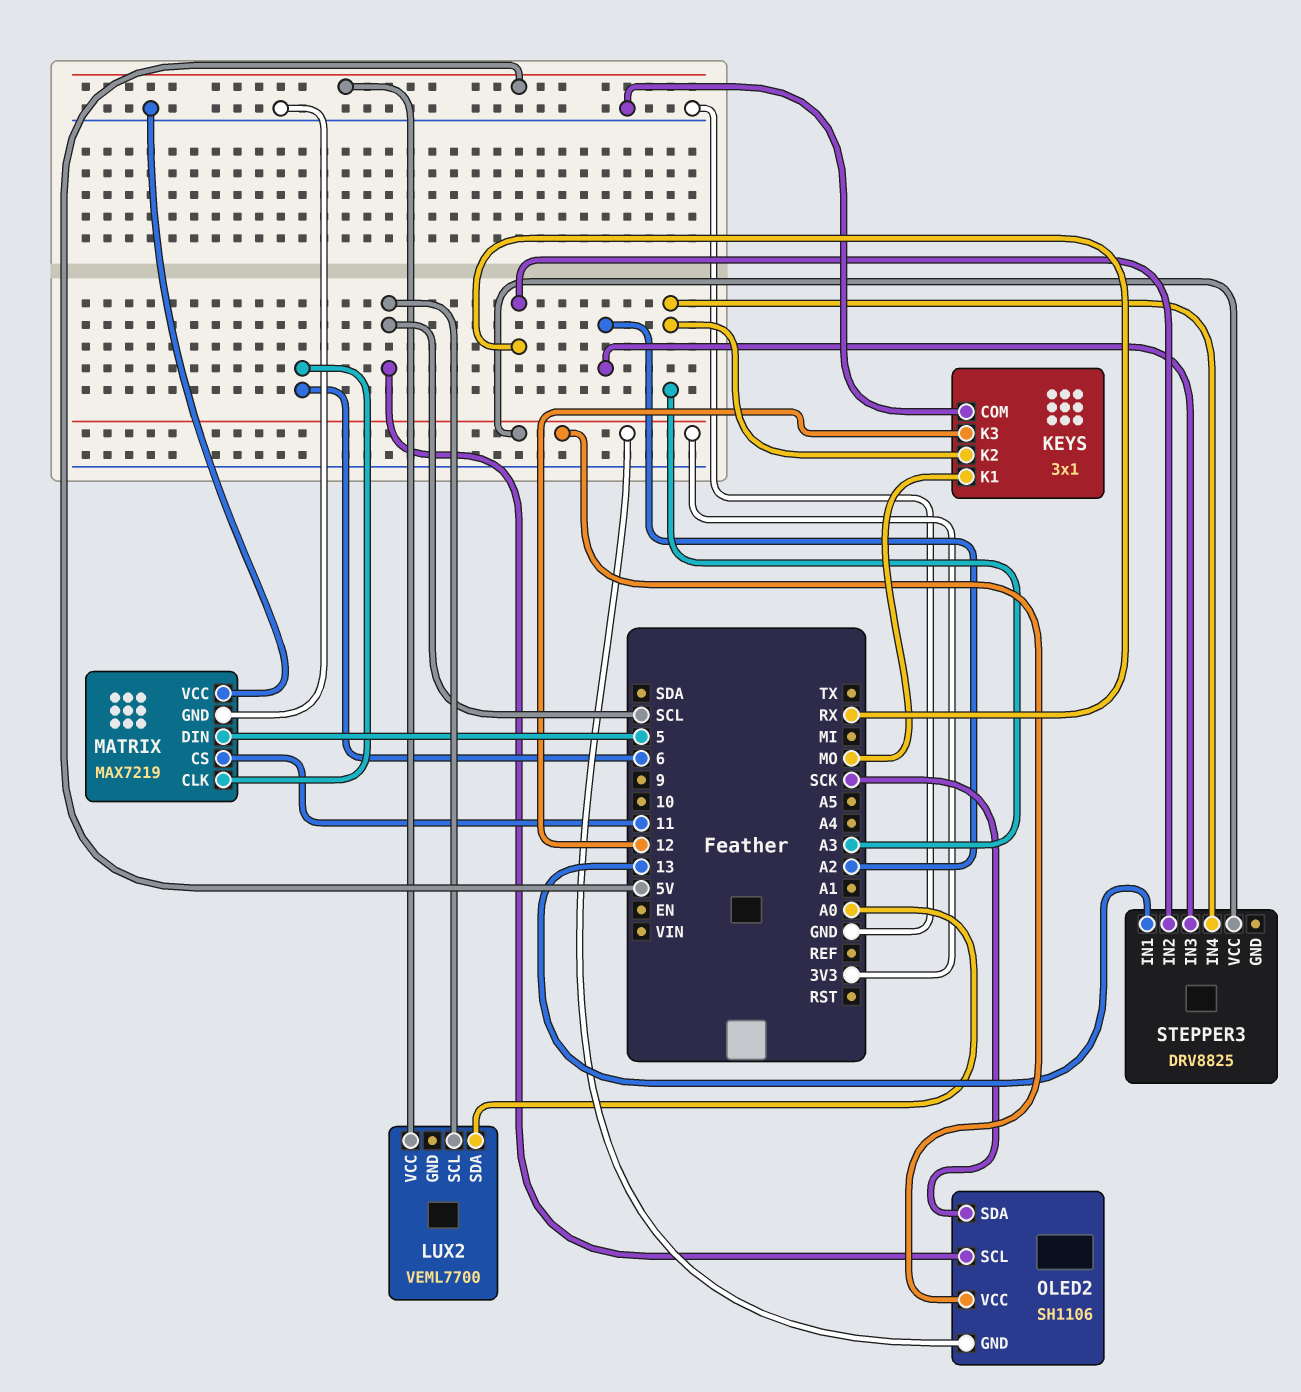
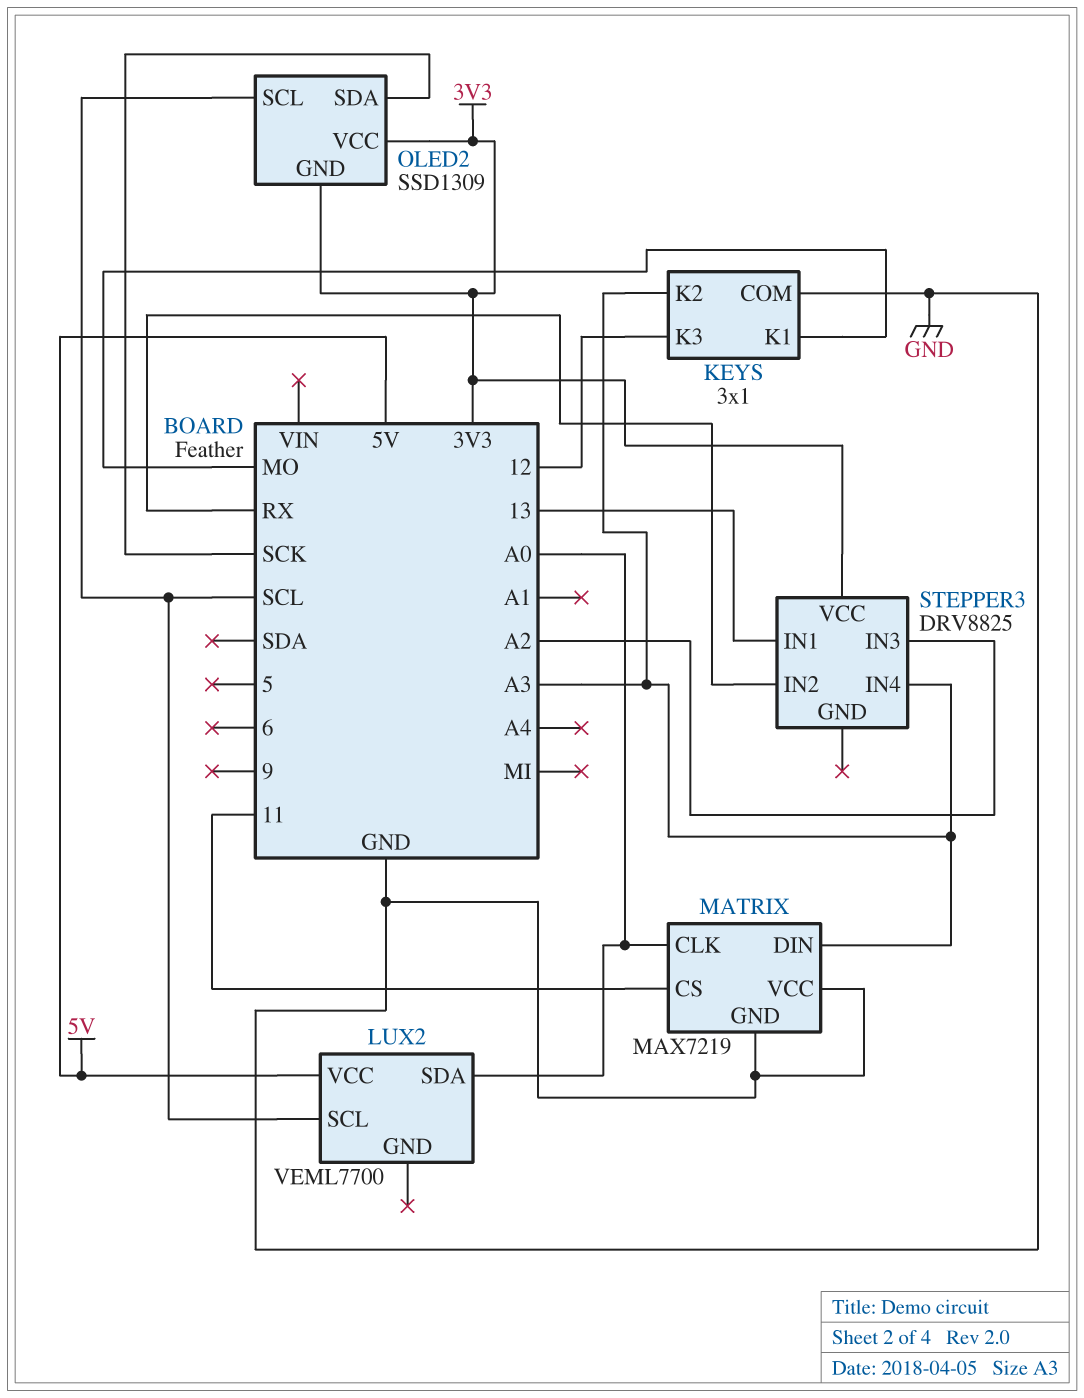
MATRIX pin CLK: 6 -> A0
MATRIX pin DIN: 5 -> A3
OLED2: SH1106 -> SSD1309

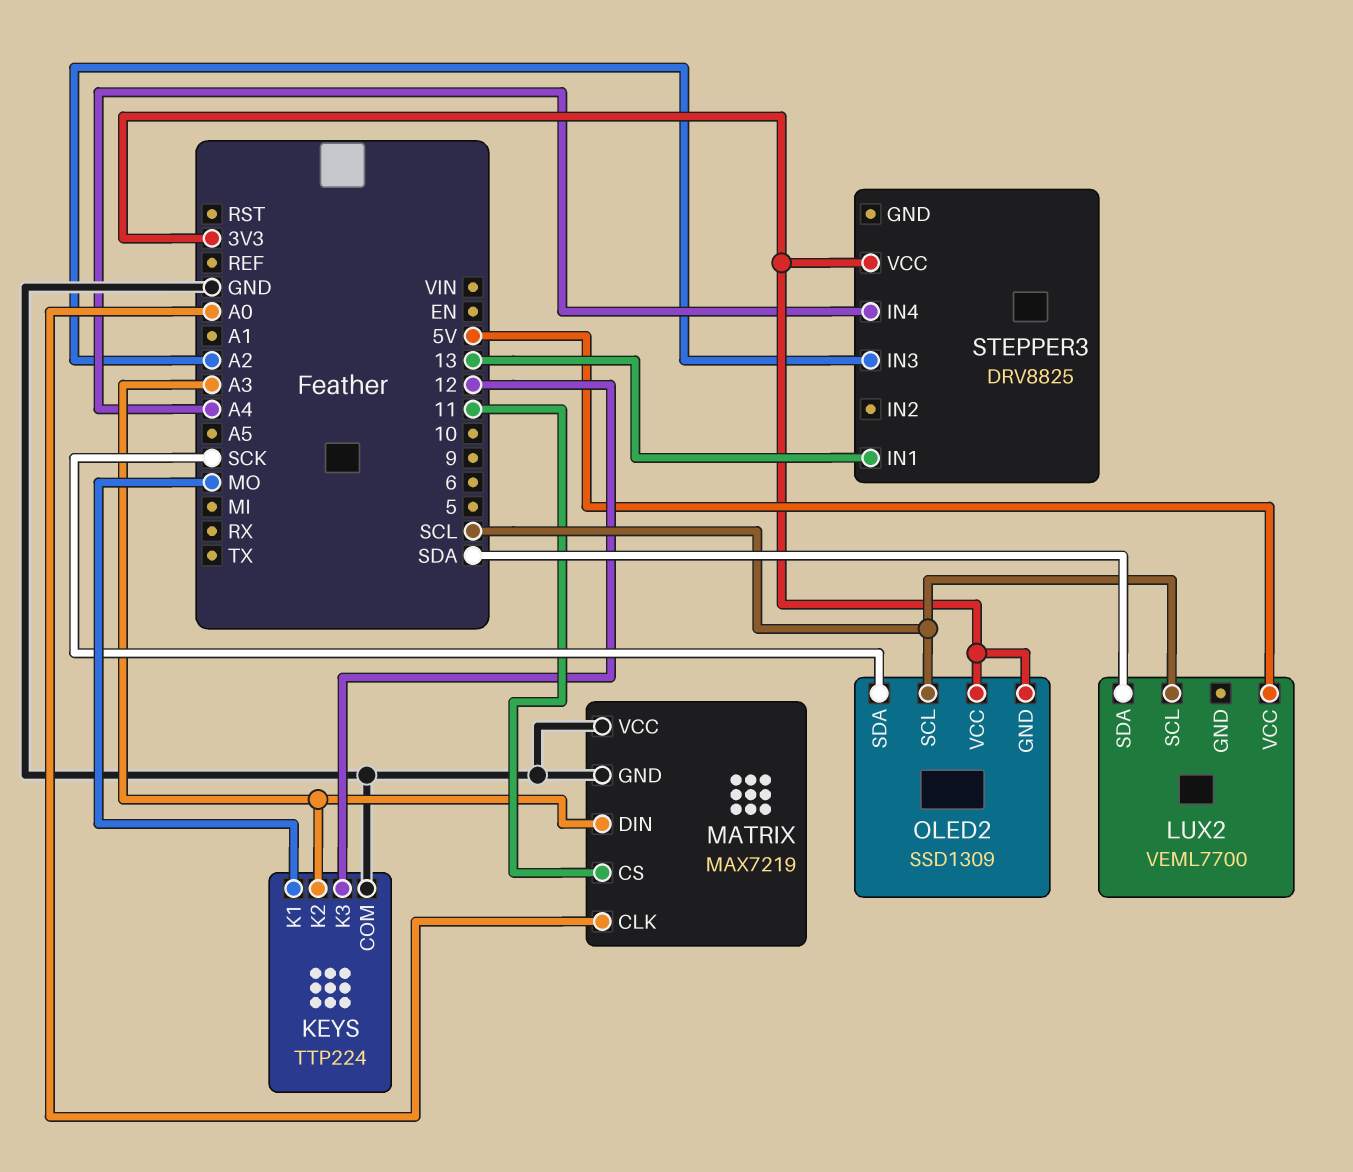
KEYS: 3x1 -> TTP224
LUX2 pin SDA: A0 -> SDA
STEPPER3 pin IN2: RX -> none
STEPPER3 pin IN4: A3 -> A4

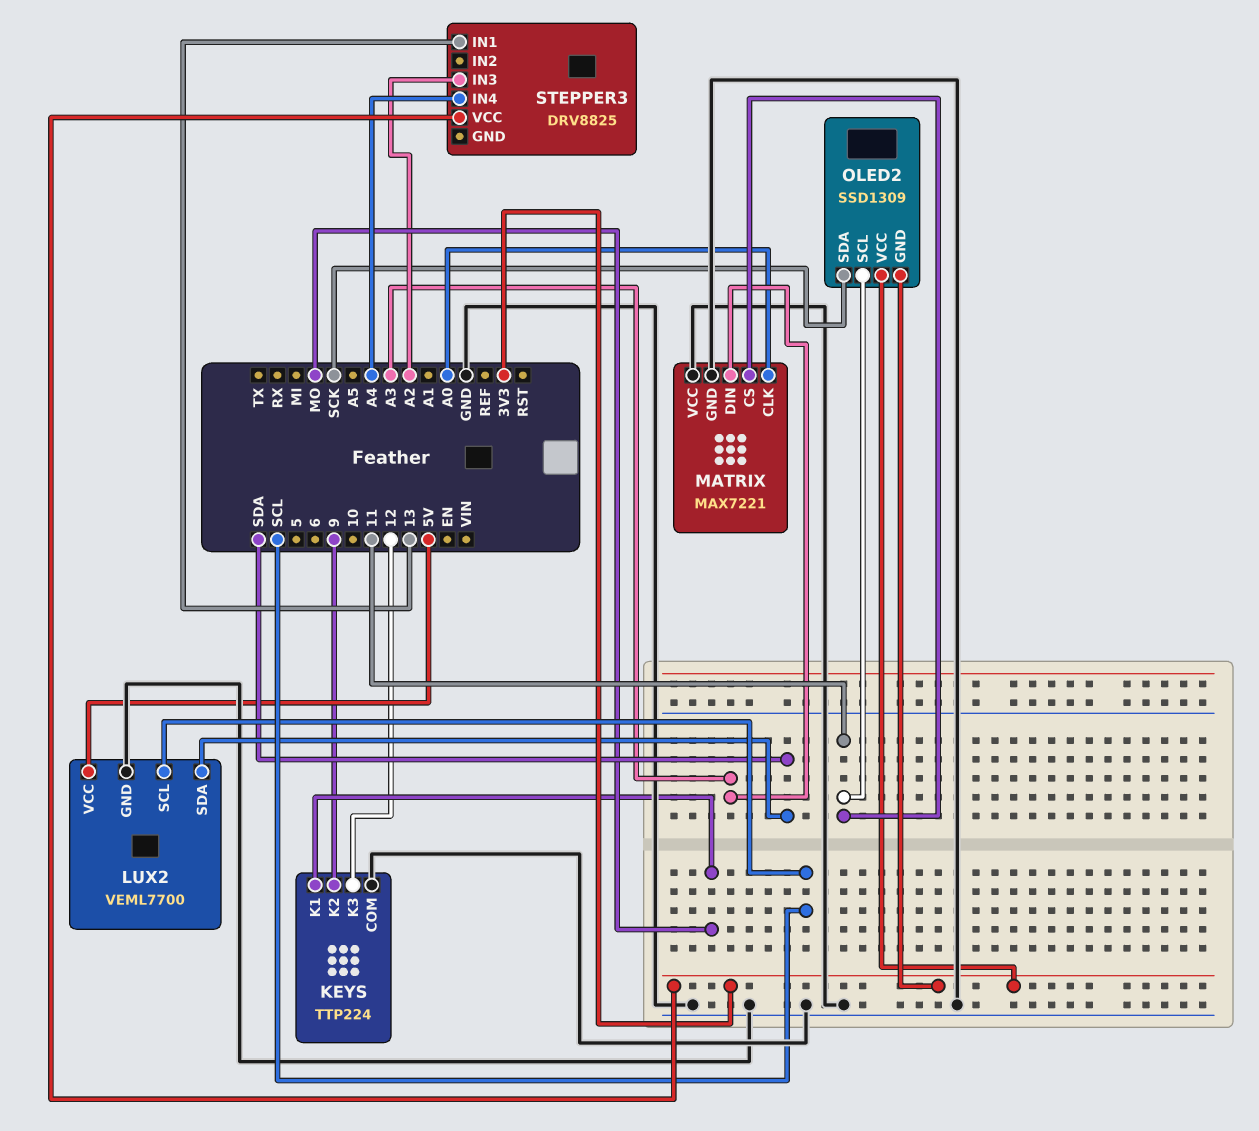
KEYS pin K2: A3 -> 9
LUX2 pin GND: none -> GND
MATRIX: MAX7219 -> MAX7221
OLED2 pin SCL: SCL -> 11

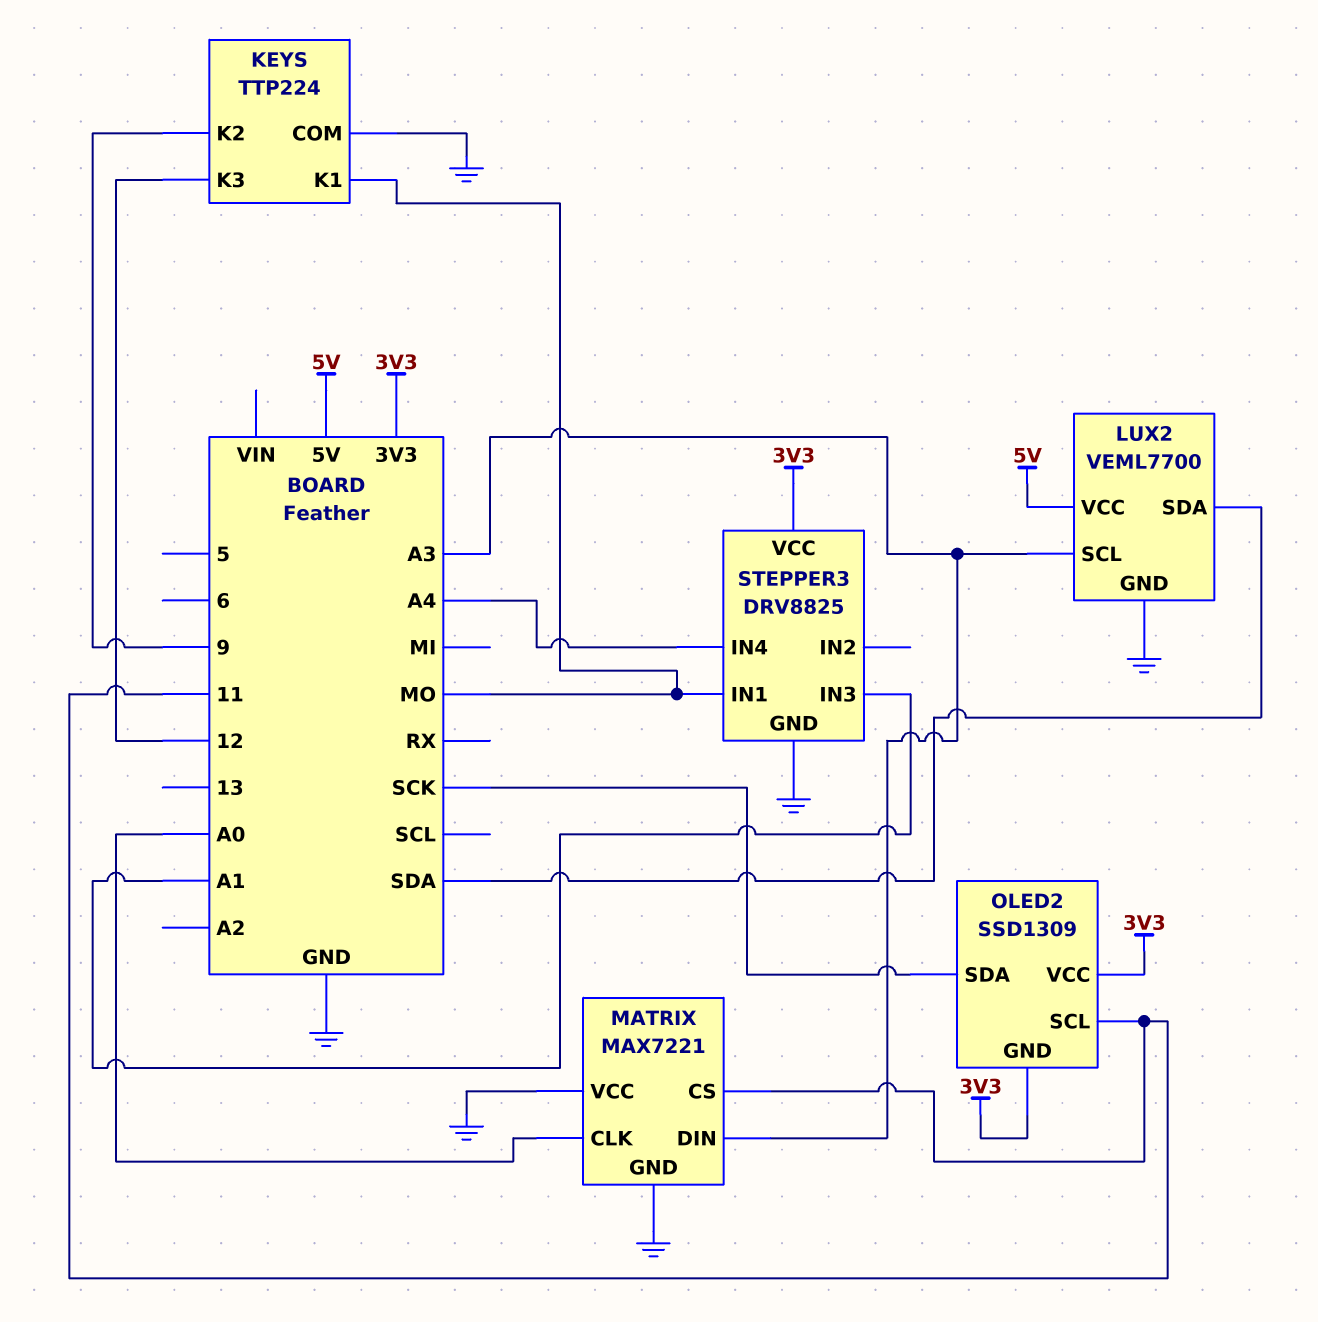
LUX2 pin SCL: SCL -> A3
STEPPER3 pin GND: none -> GND
STEPPER3 pin IN1: 13 -> MO
STEPPER3 pin IN3: A2 -> A1

